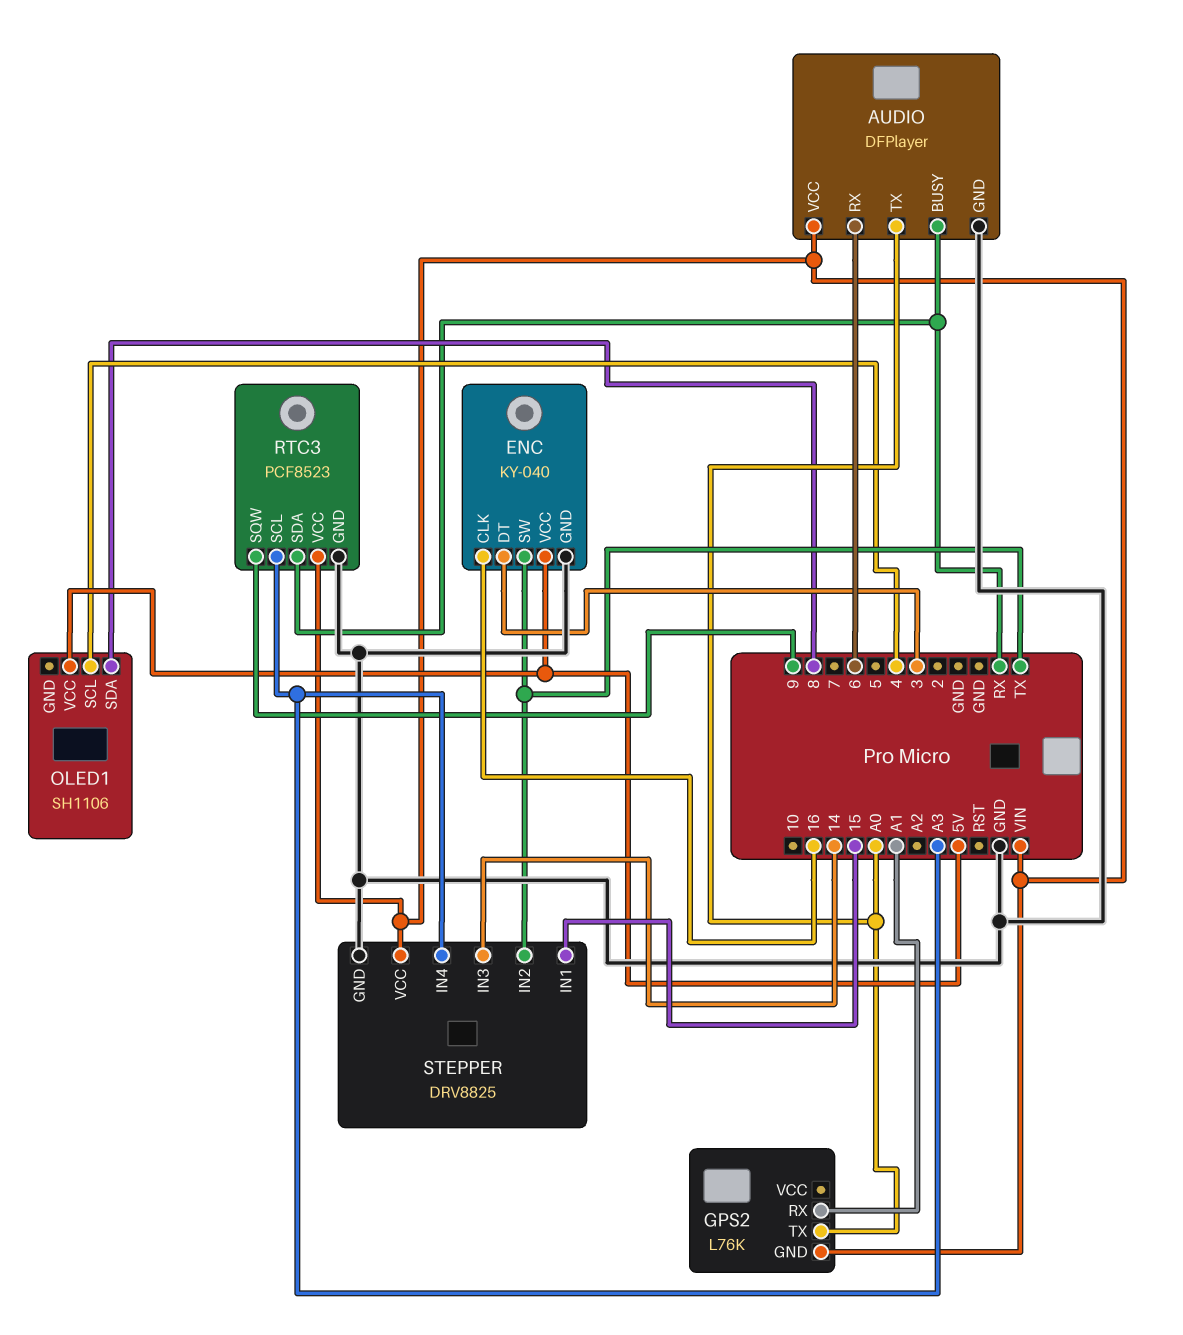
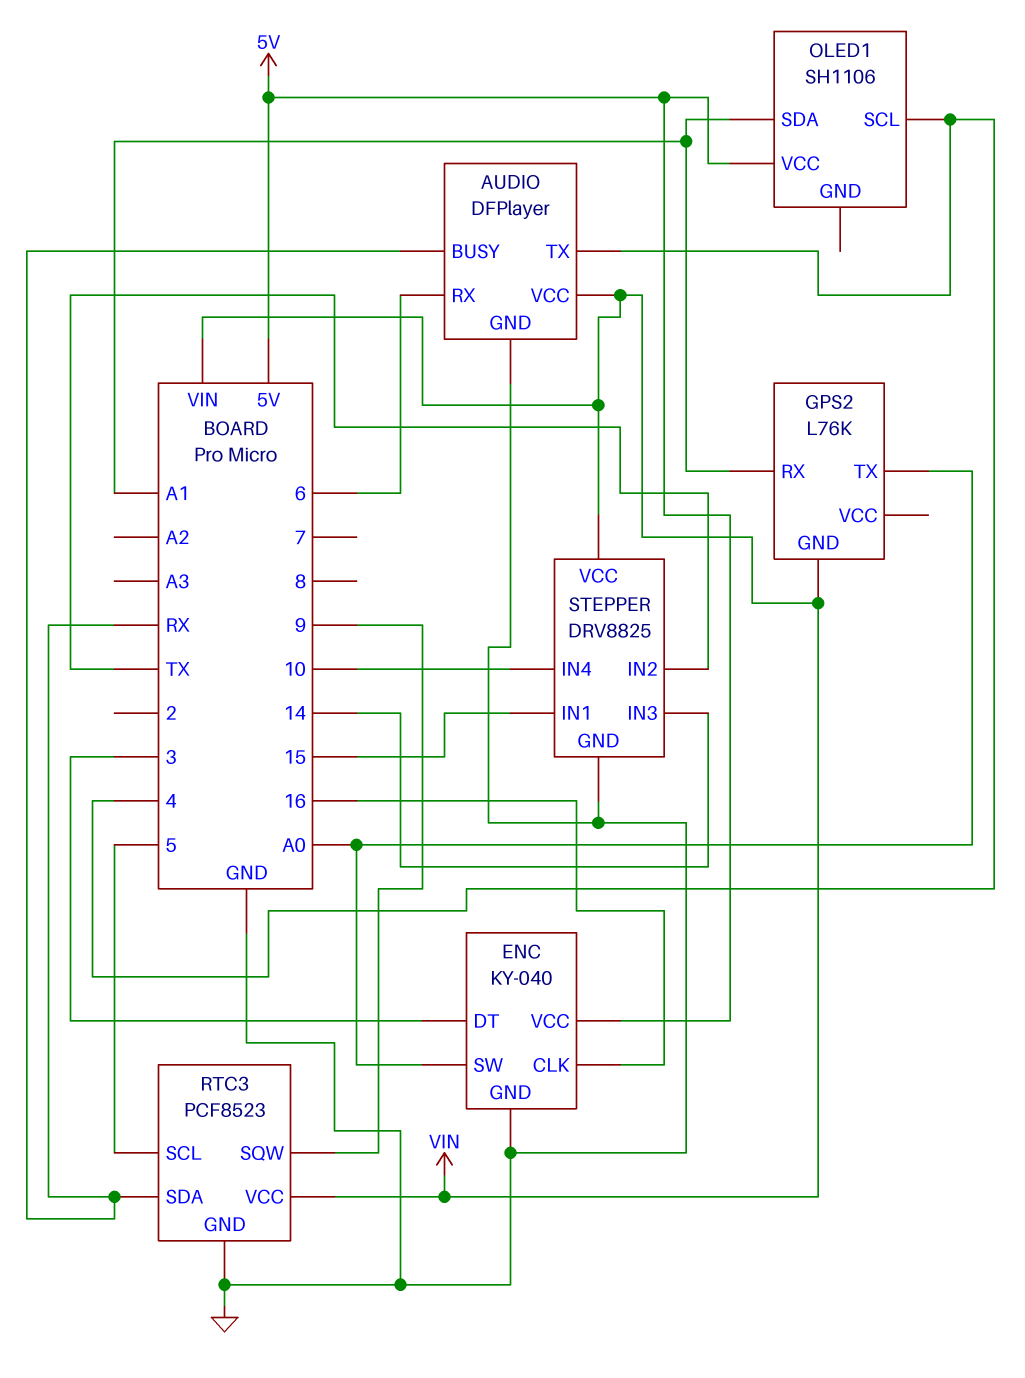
AUDIO pin TX: A0 -> 4
ENC pin SW: TX -> A0
OLED1 pin SDA: 8 -> A1
RTC3 pin SCL: A3 -> 5
STEPPER pin IN4: A3 -> 10

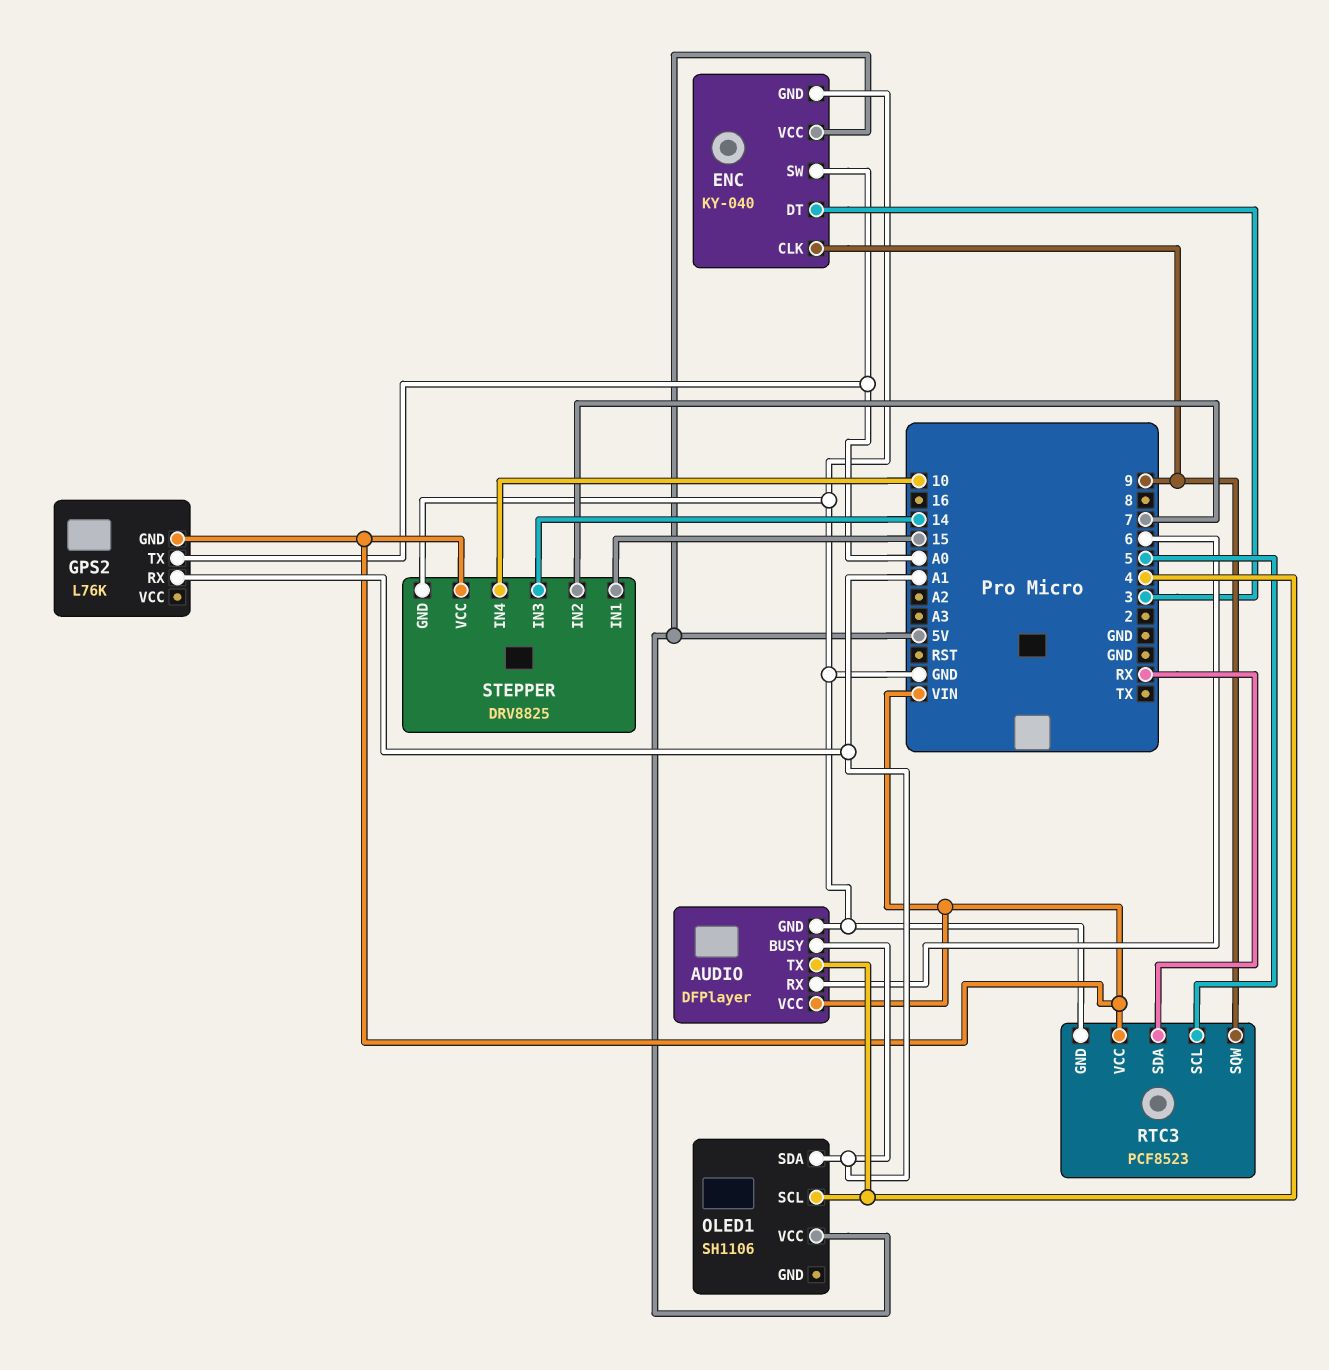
AUDIO pin BUSY: RX -> A1
ENC pin CLK: 16 -> 9
STEPPER pin IN2: TX -> 7

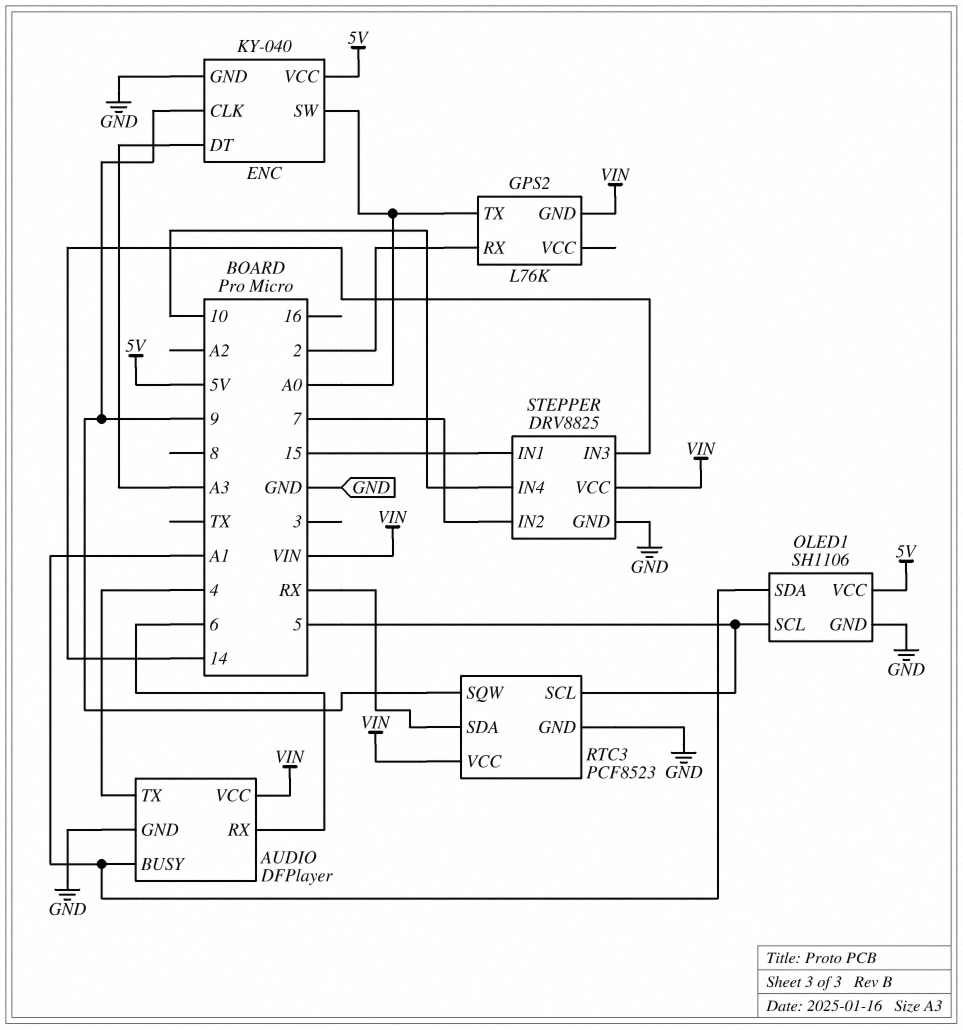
ENC pin DT: 3 -> A3
GPS2 pin RX: A1 -> 2
OLED1 pin GND: none -> GND
OLED1 pin SCL: 4 -> 5

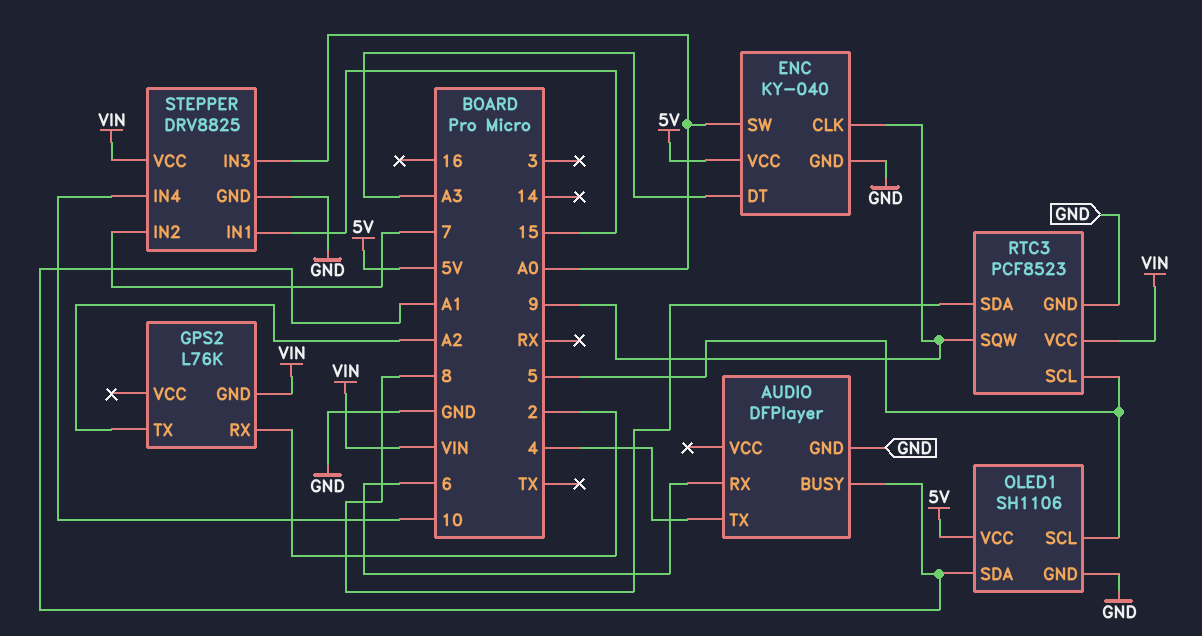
AUDIO pin VCC: VIN -> none
GPS2 pin TX: A0 -> A2
RTC3 pin SDA: RX -> 8
STEPPER pin IN3: 14 -> A0

